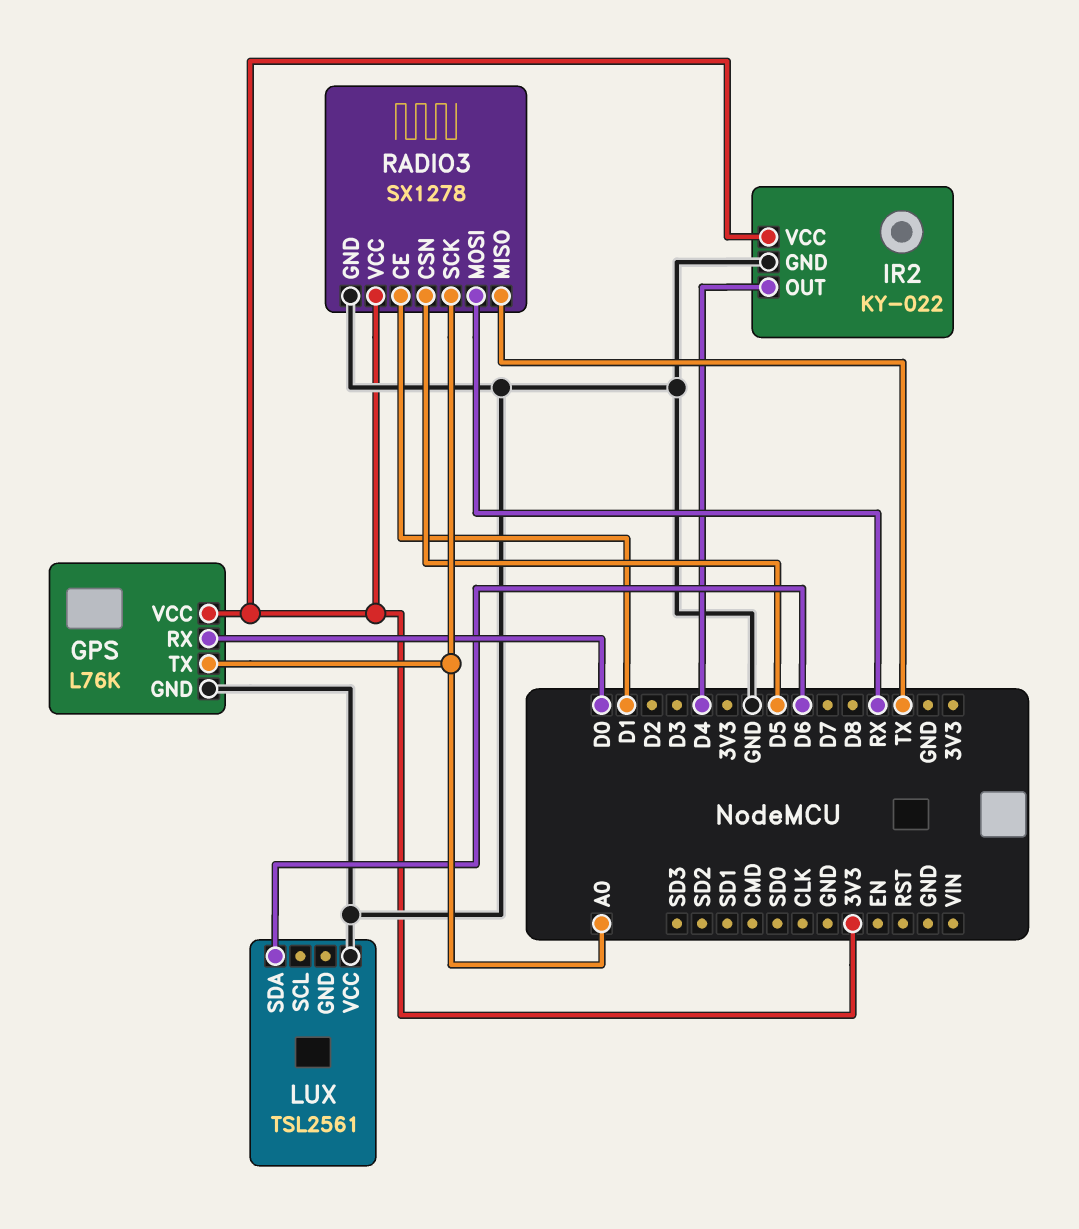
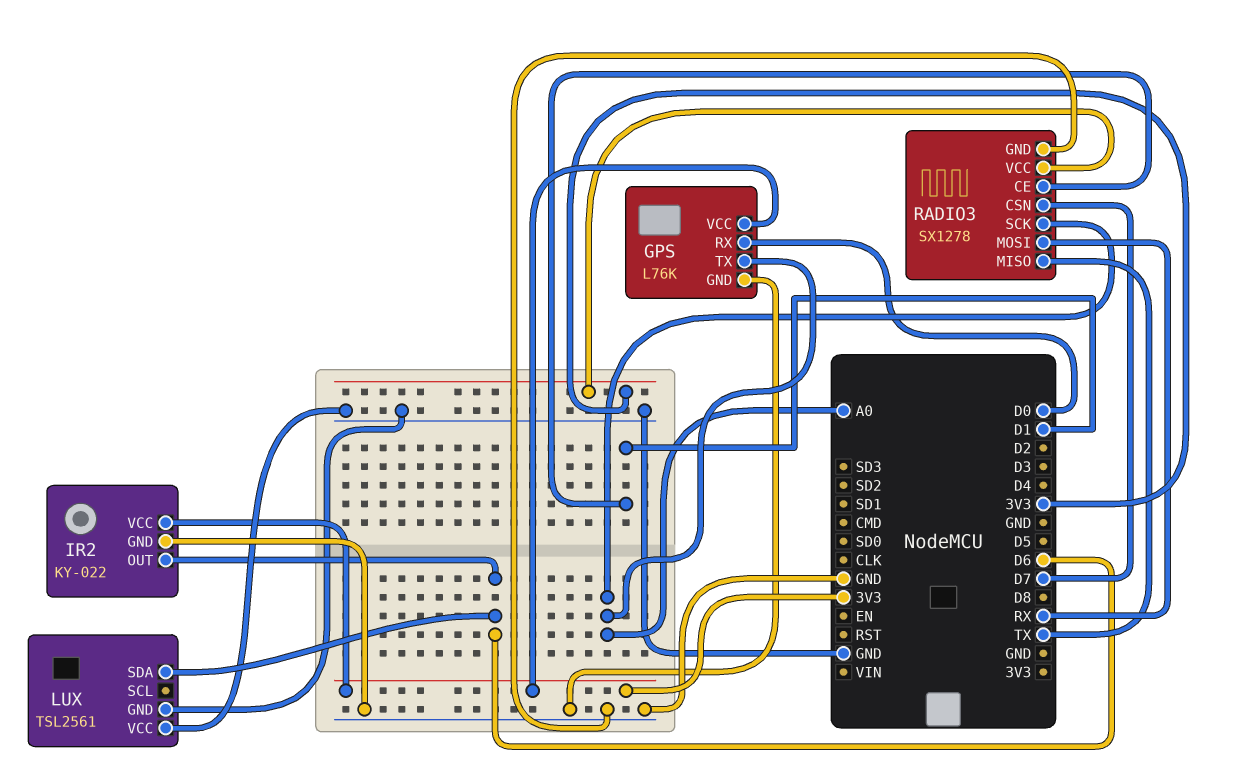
IR2 pin OUT: D4 -> D6
LUX pin GND: none -> GND
RADIO3 pin CSN: D5 -> D7

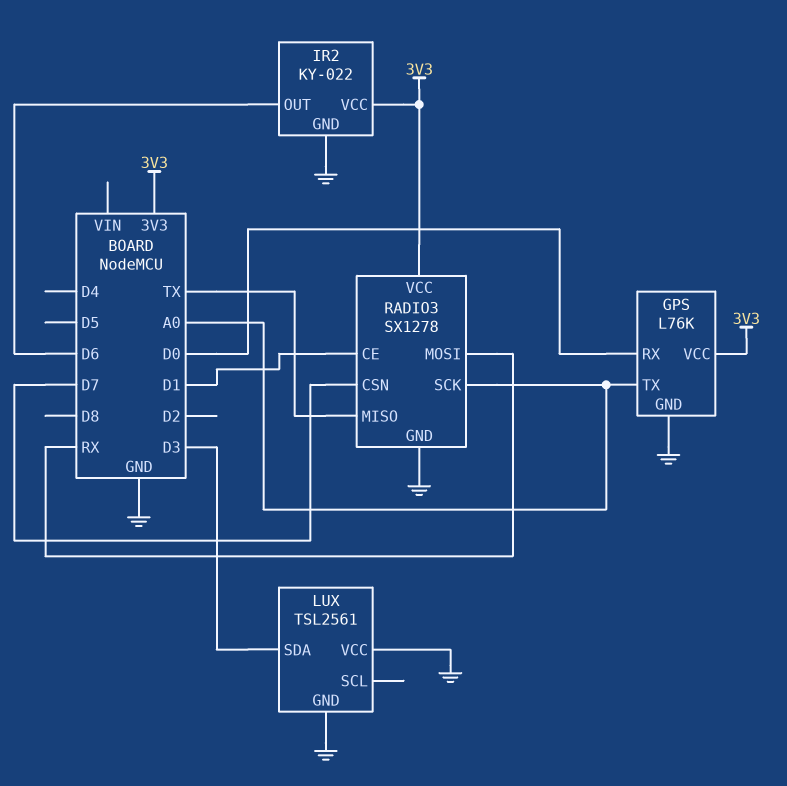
LUX pin SDA: D6 -> D3

